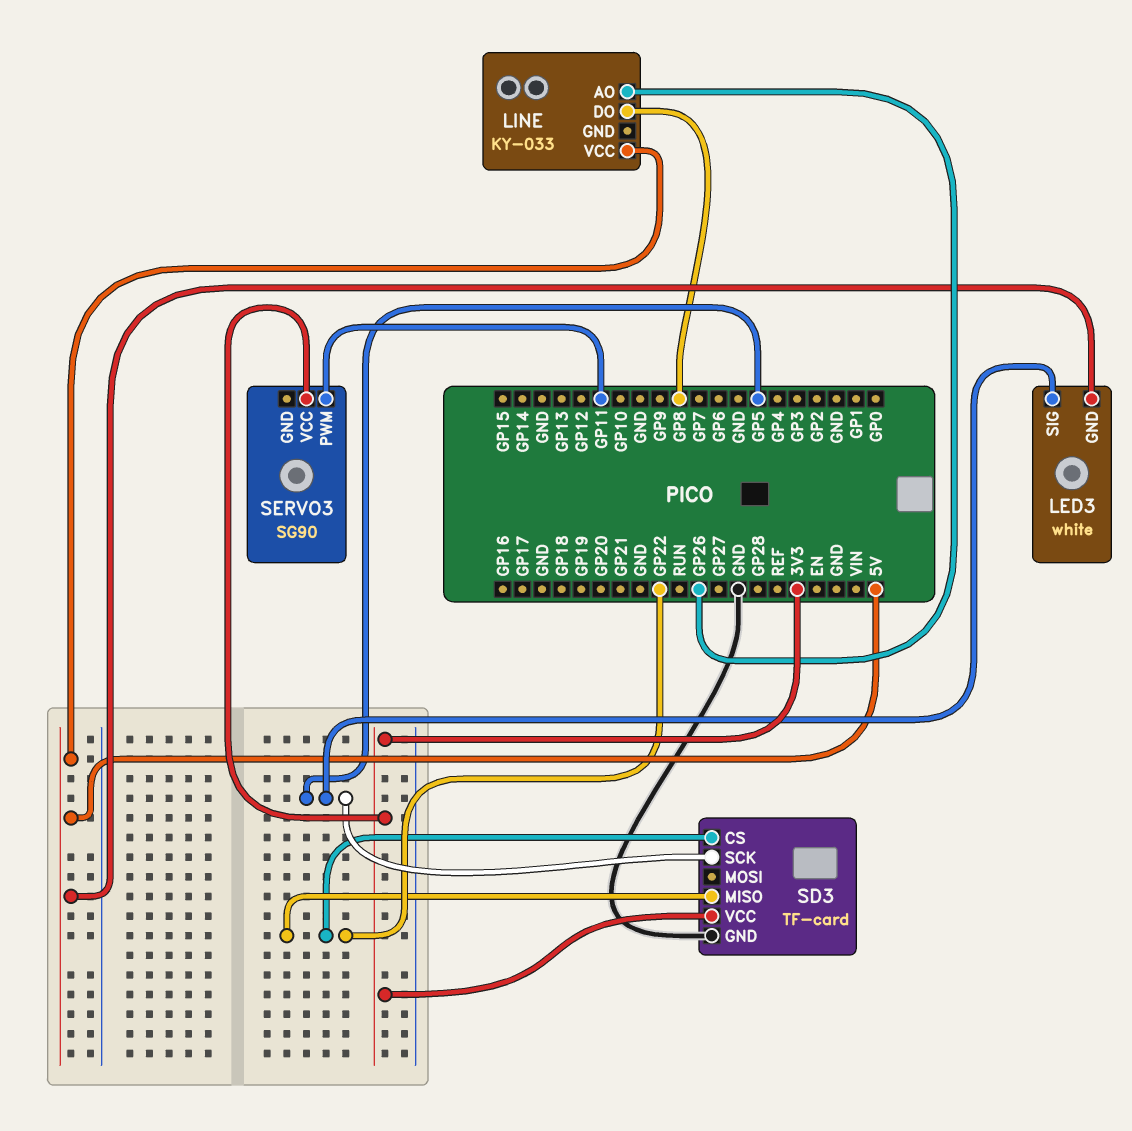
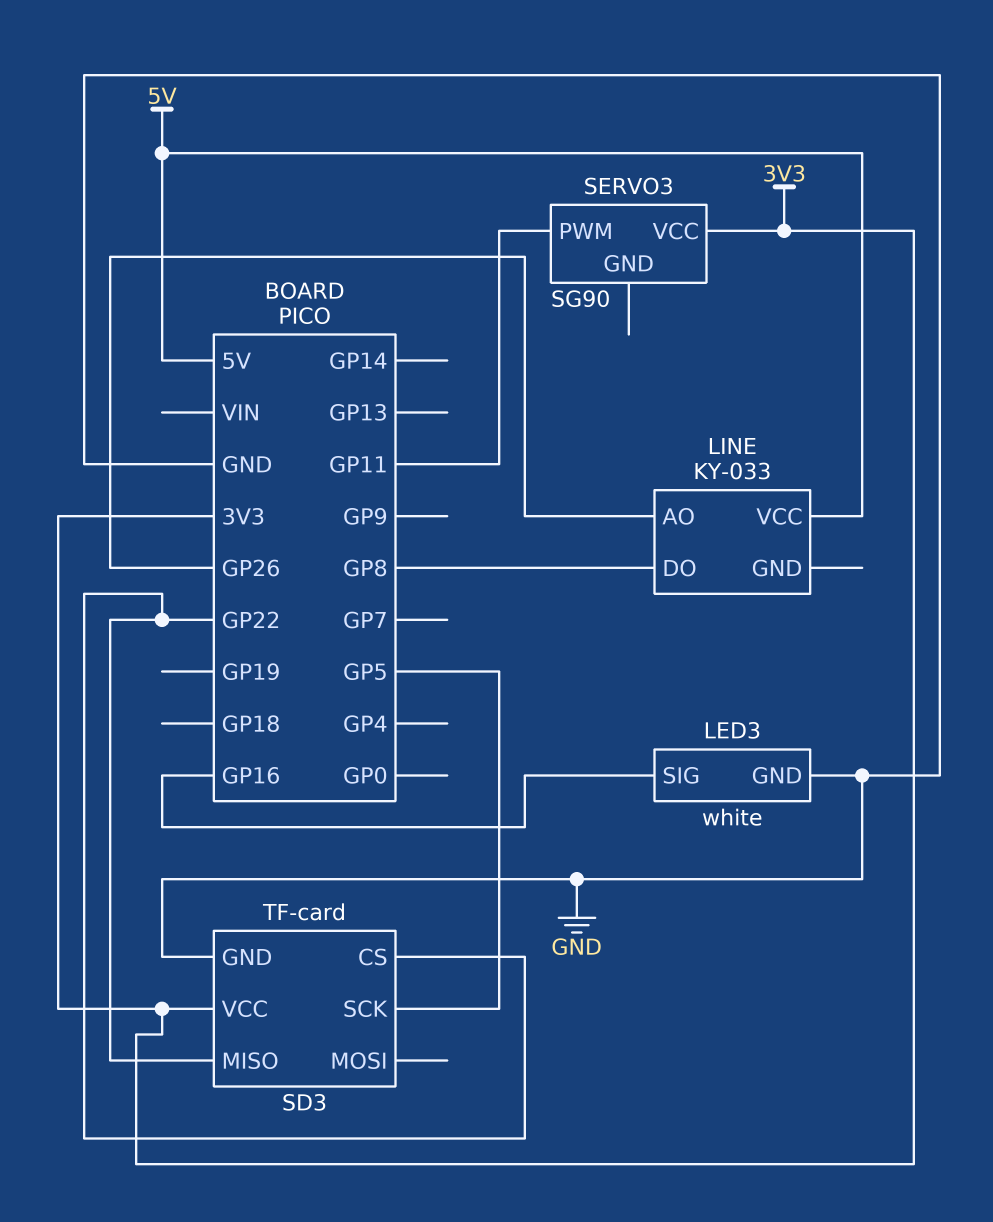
LED3 pin GND: 5V -> GND
LED3 pin SIG: GP5 -> GP16

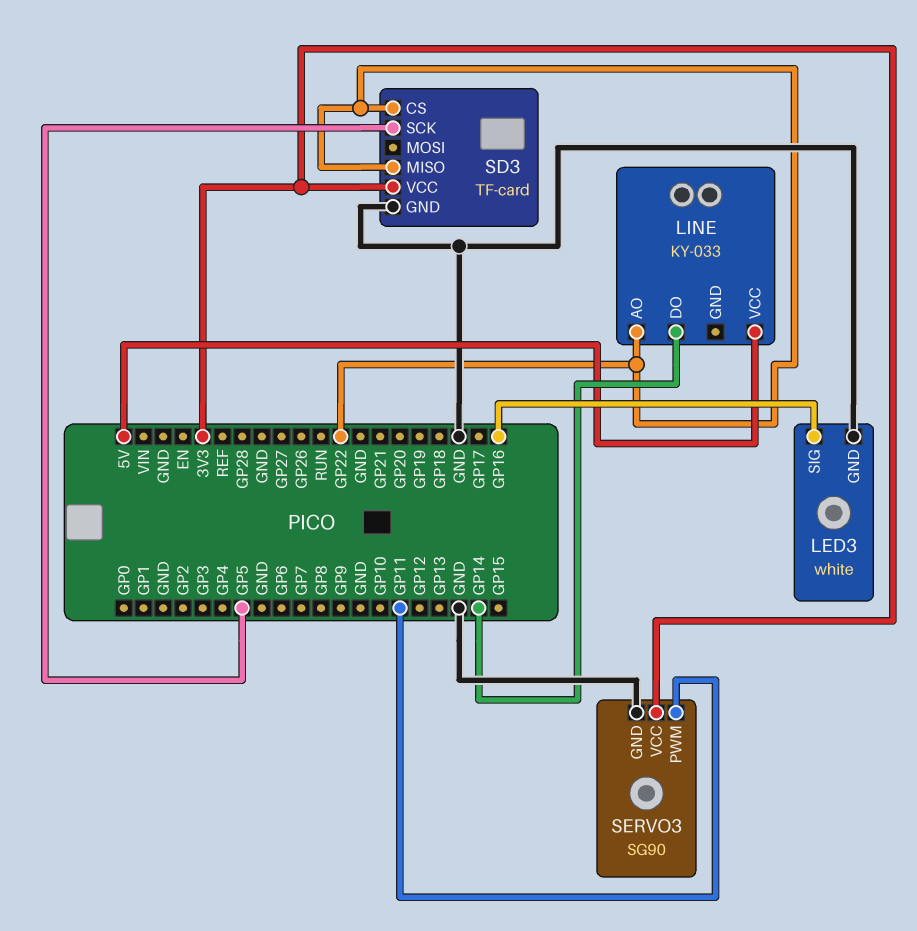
LINE pin AO: GP26 -> GP22
LINE pin DO: GP8 -> GP14
SERVO3 pin GND: none -> GND

